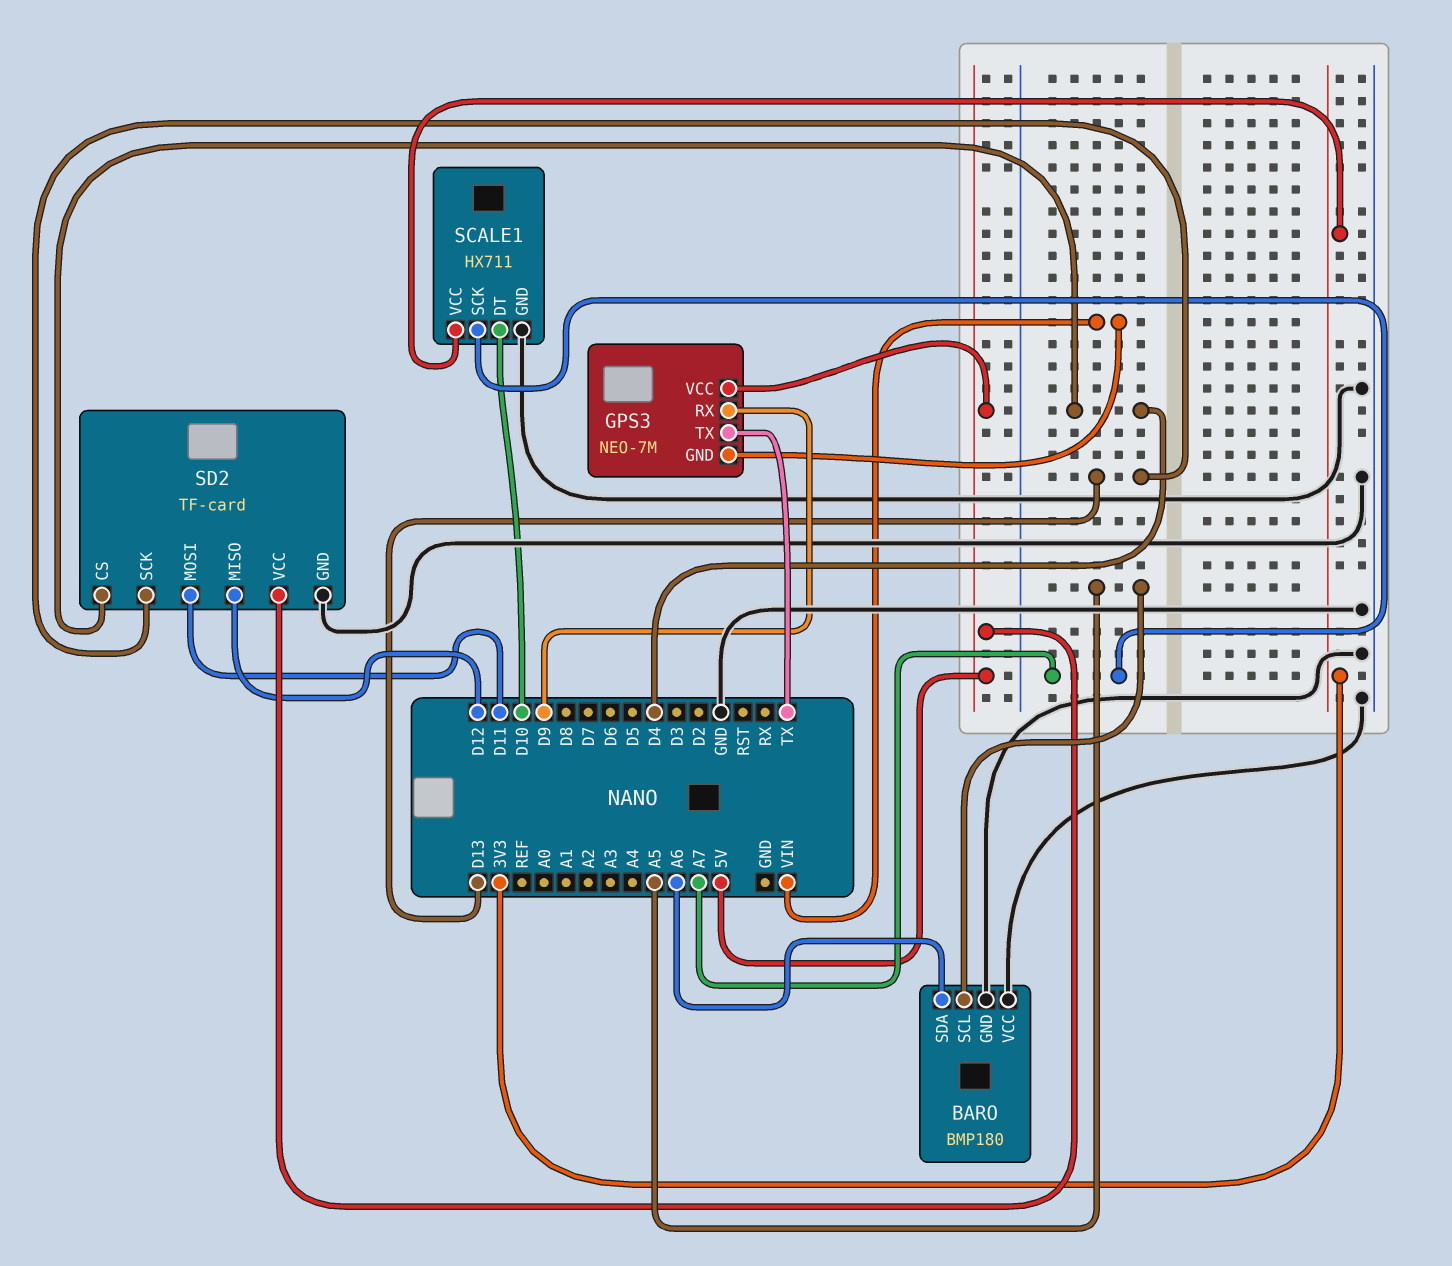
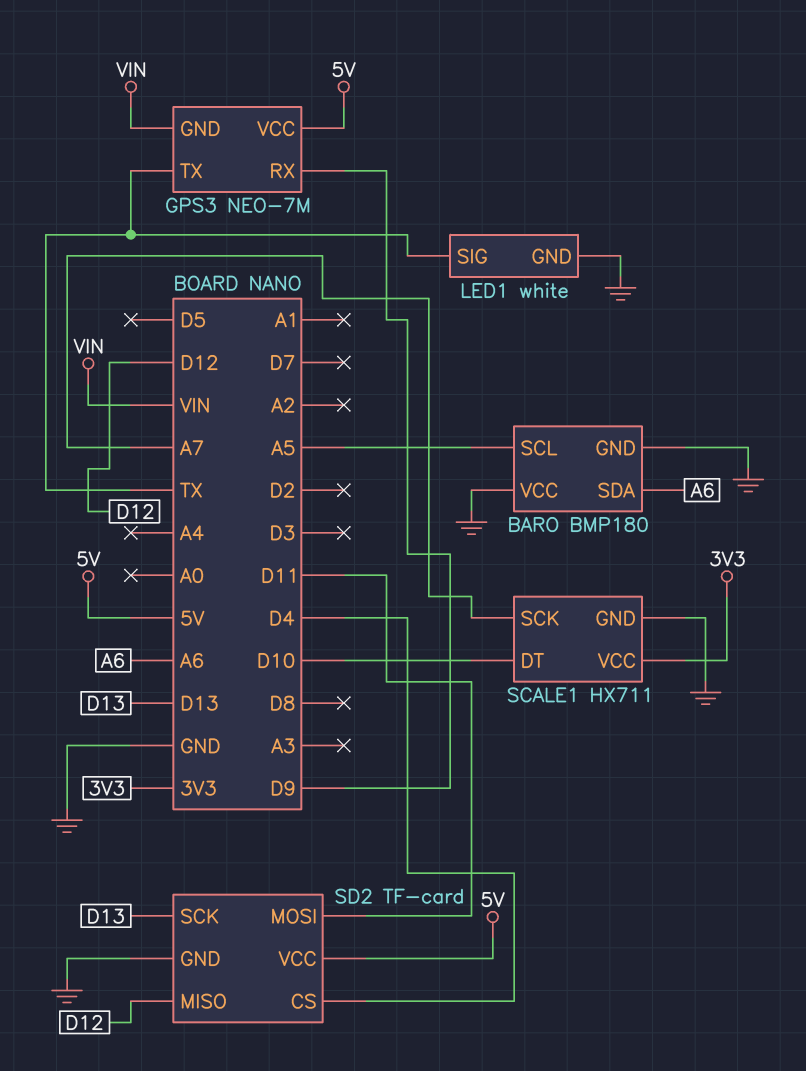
LED1: none -> white
LED1 pin GND: none -> GND
LED1 pin SIG: none -> TX

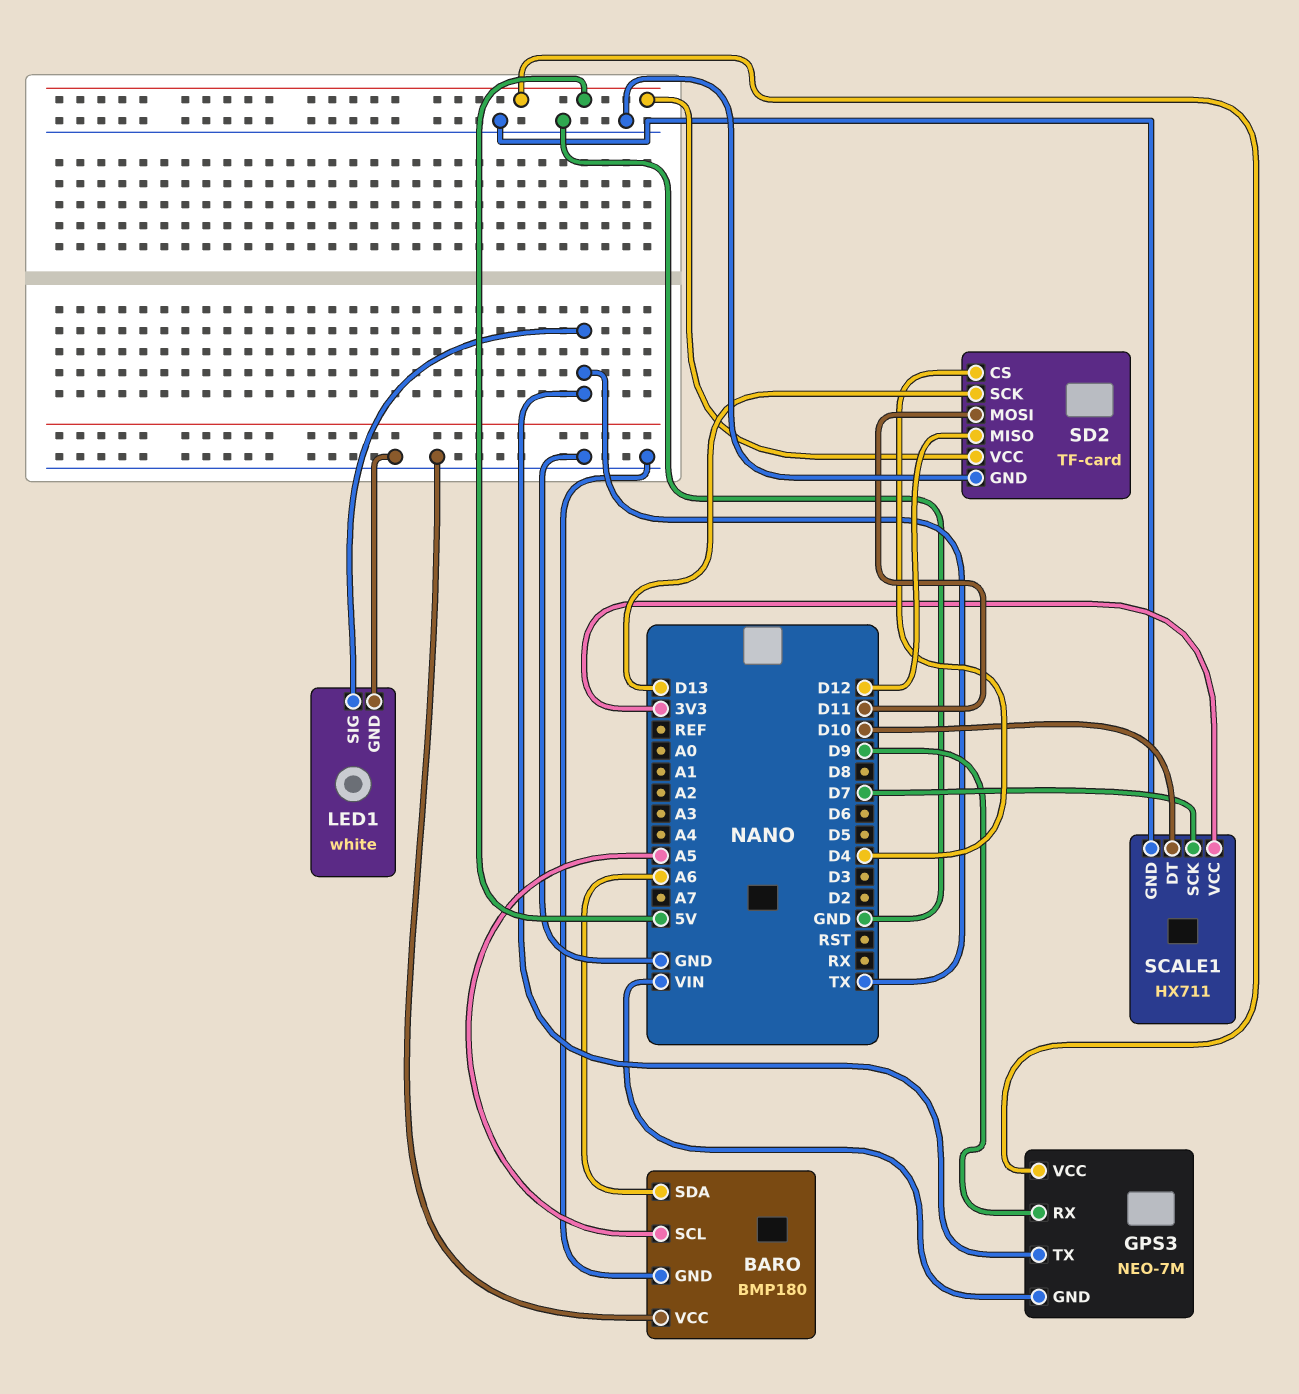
SCALE1 pin SCK: A7 -> D7

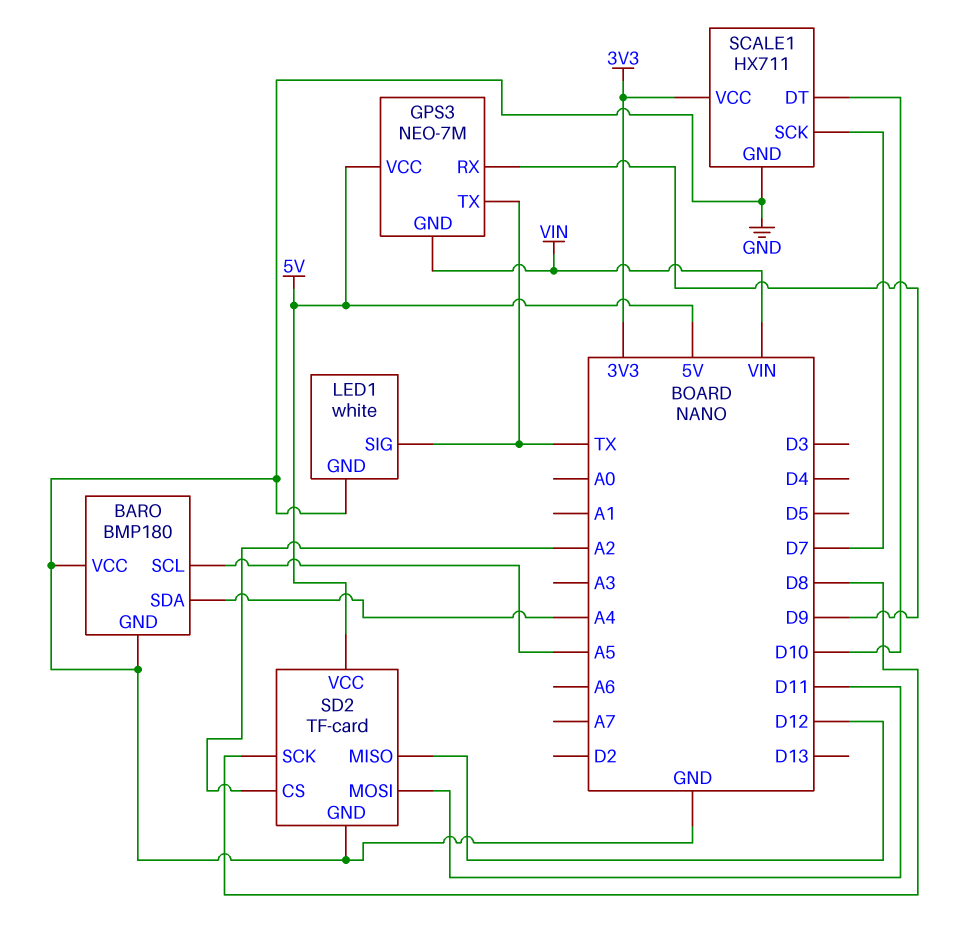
BARO pin SDA: A6 -> A4
SD2 pin CS: D4 -> A2
SD2 pin SCK: D13 -> D8

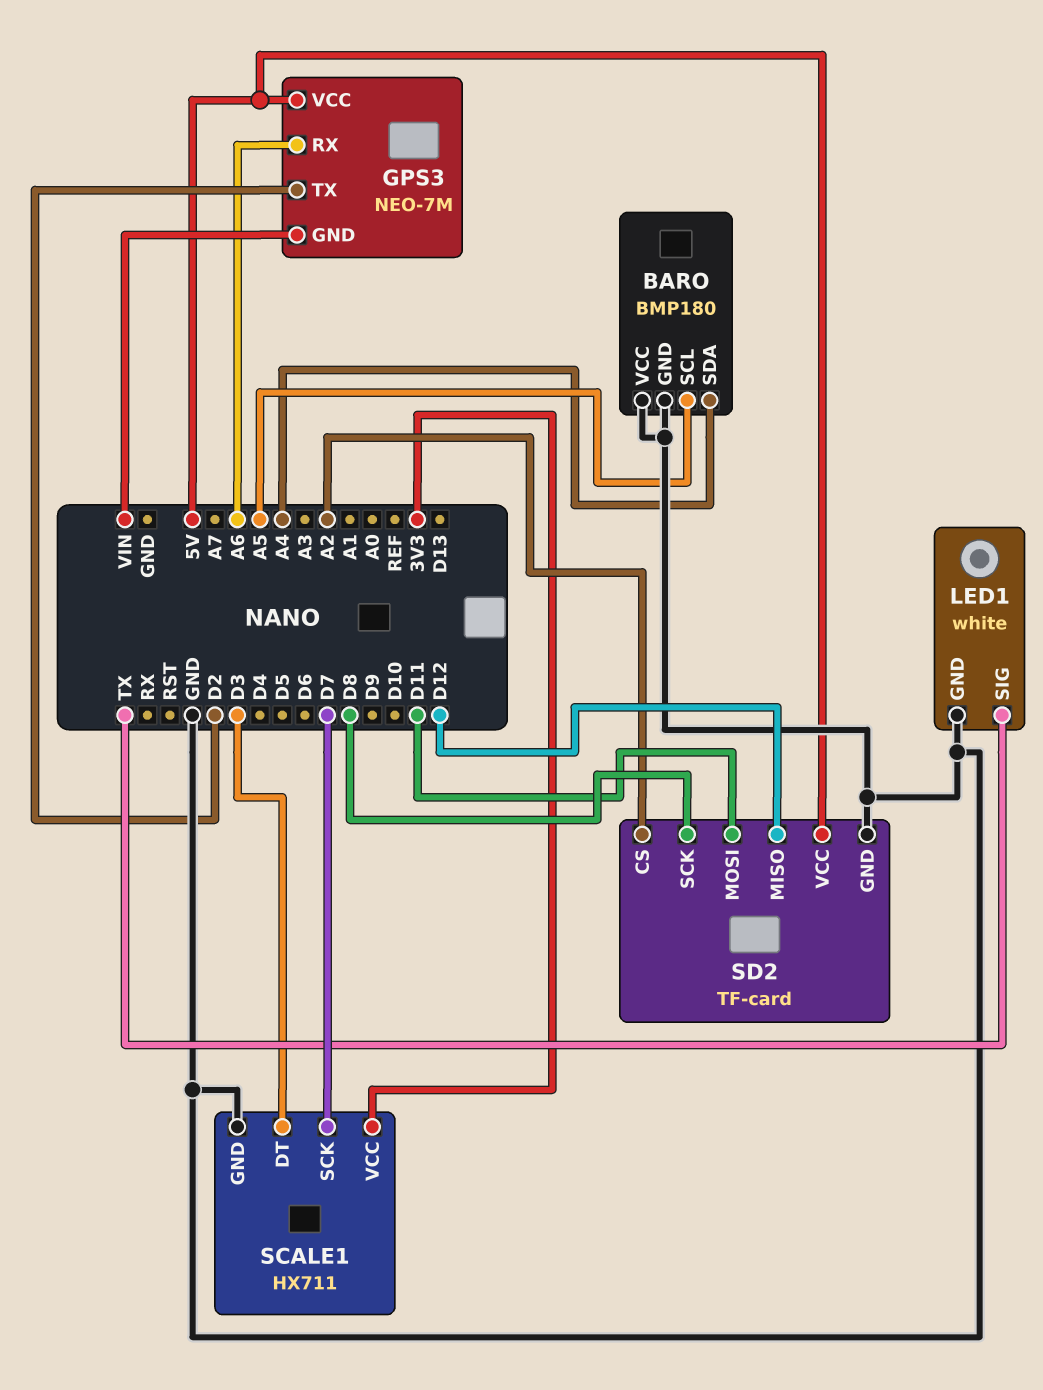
GPS3 pin RX: D9 -> A6
GPS3 pin TX: TX -> D2
SCALE1 pin DT: D10 -> D3

